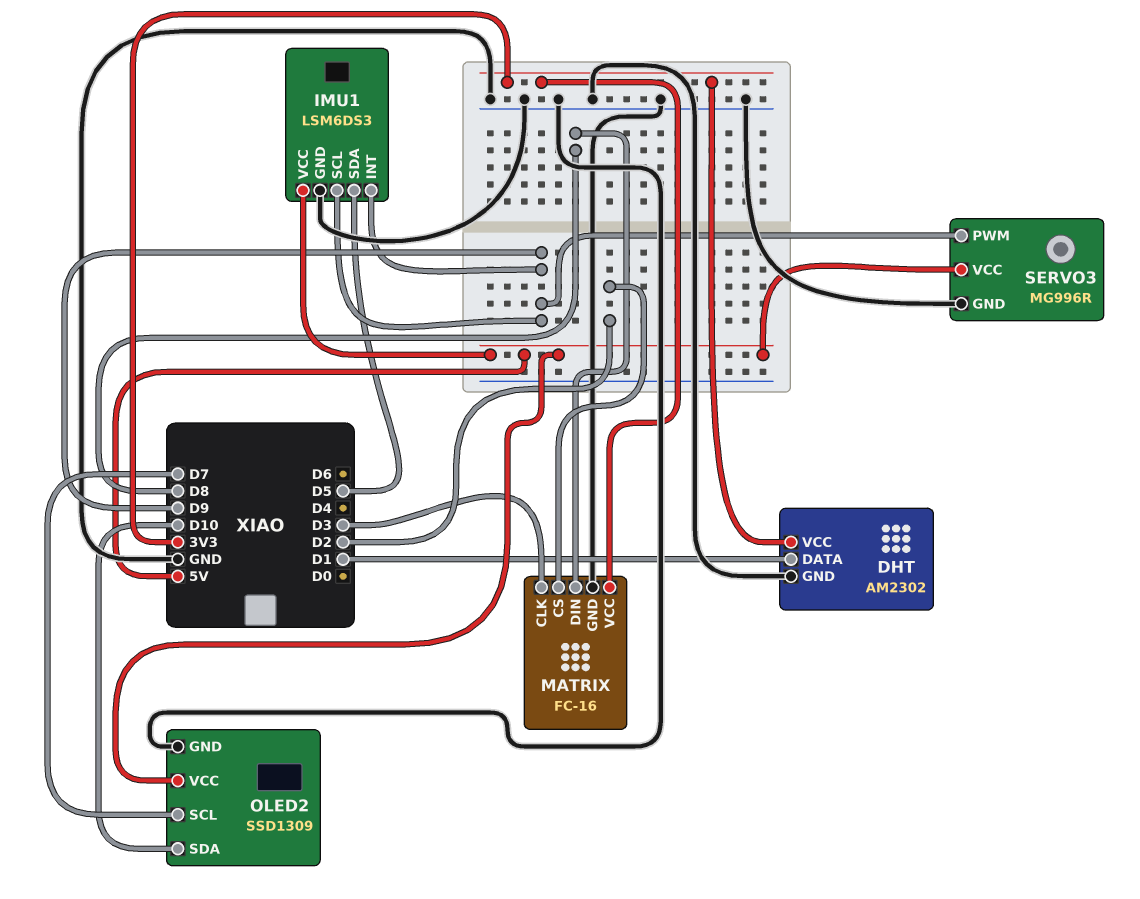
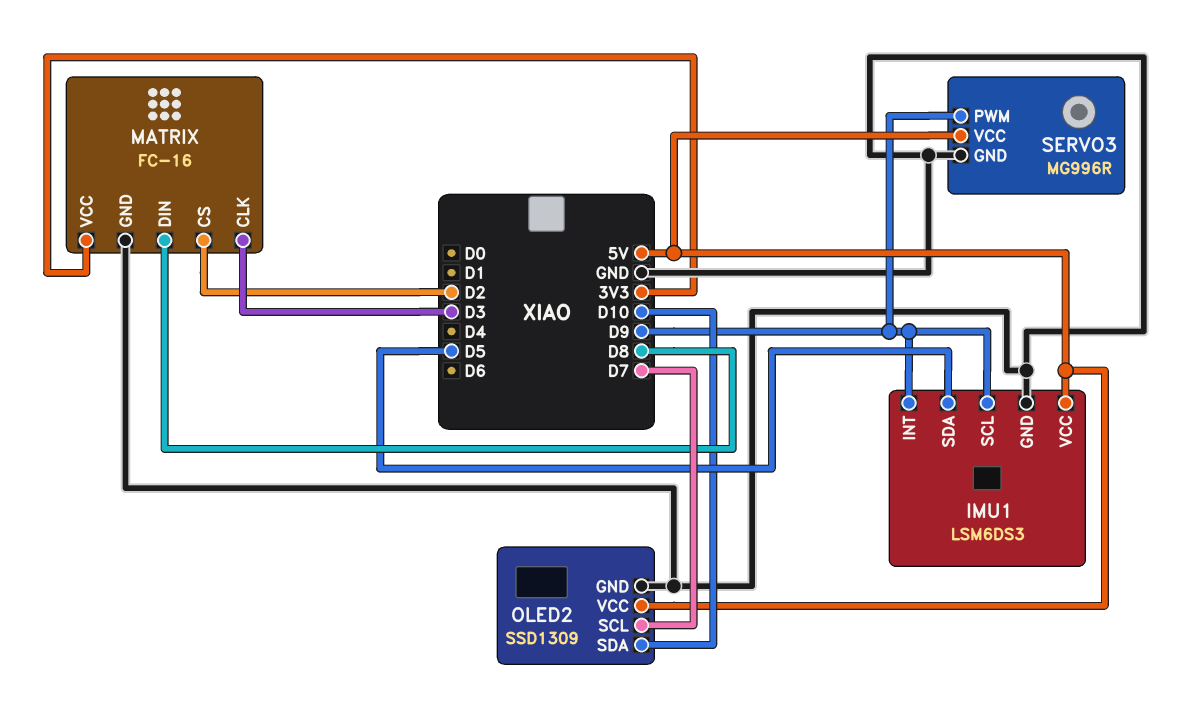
DHT: AM2302 -> none
DHT pin DATA: D1 -> none
DHT pin GND: GND -> none
DHT pin VCC: 3V3 -> none

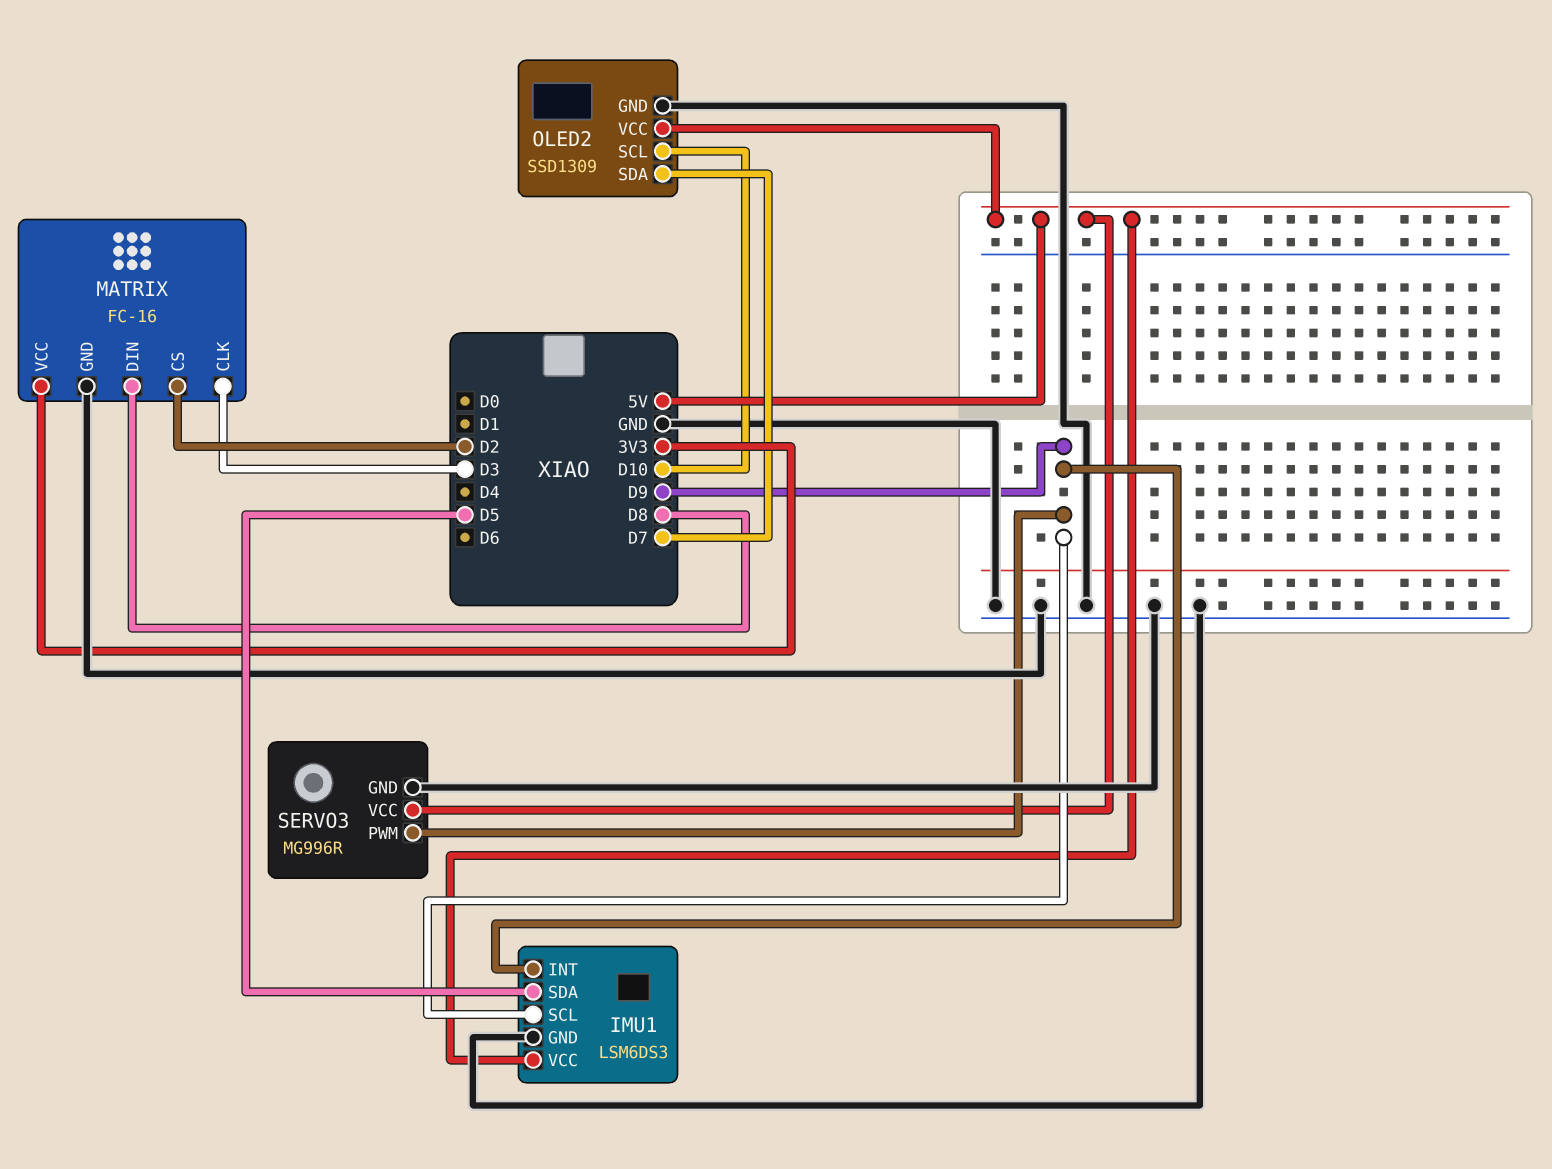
OLED2 pin SCL: D7 -> D10
OLED2 pin SDA: D10 -> D7

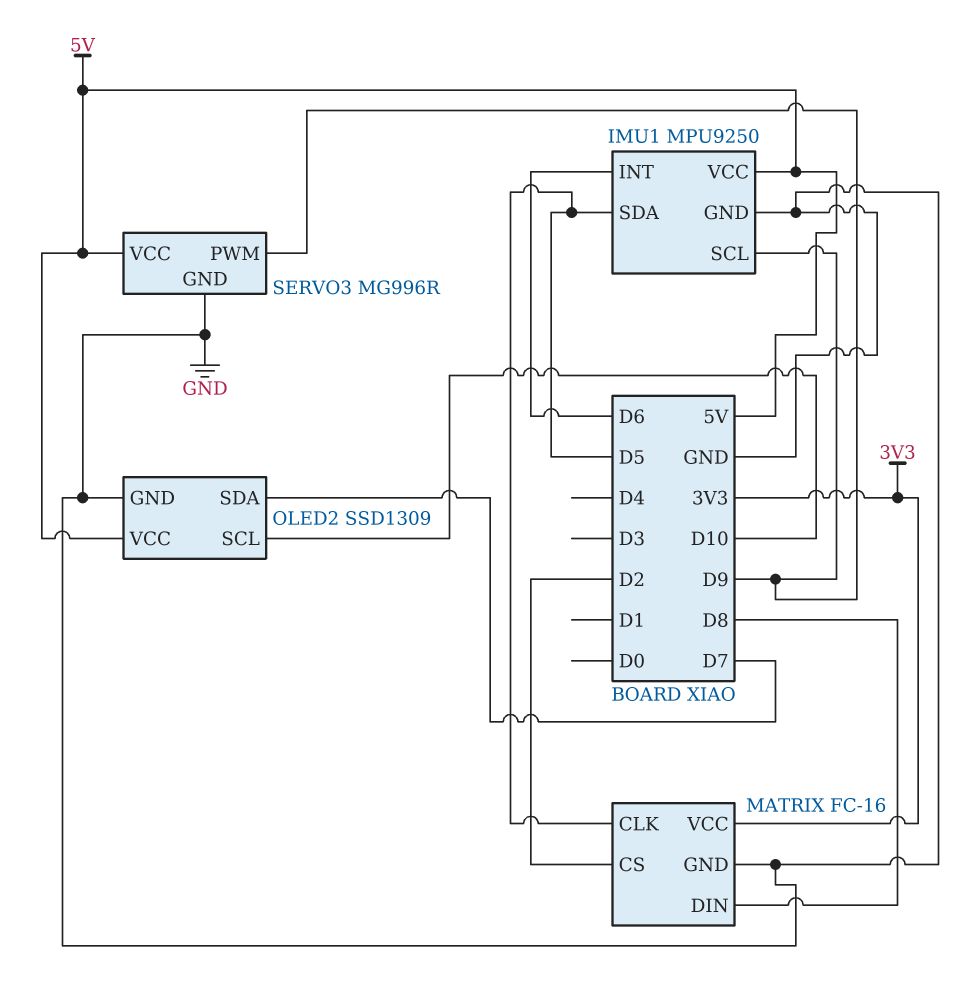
IMU1: LSM6DS3 -> MPU9250
IMU1 pin INT: D9 -> D6
MATRIX pin CLK: D3 -> D5

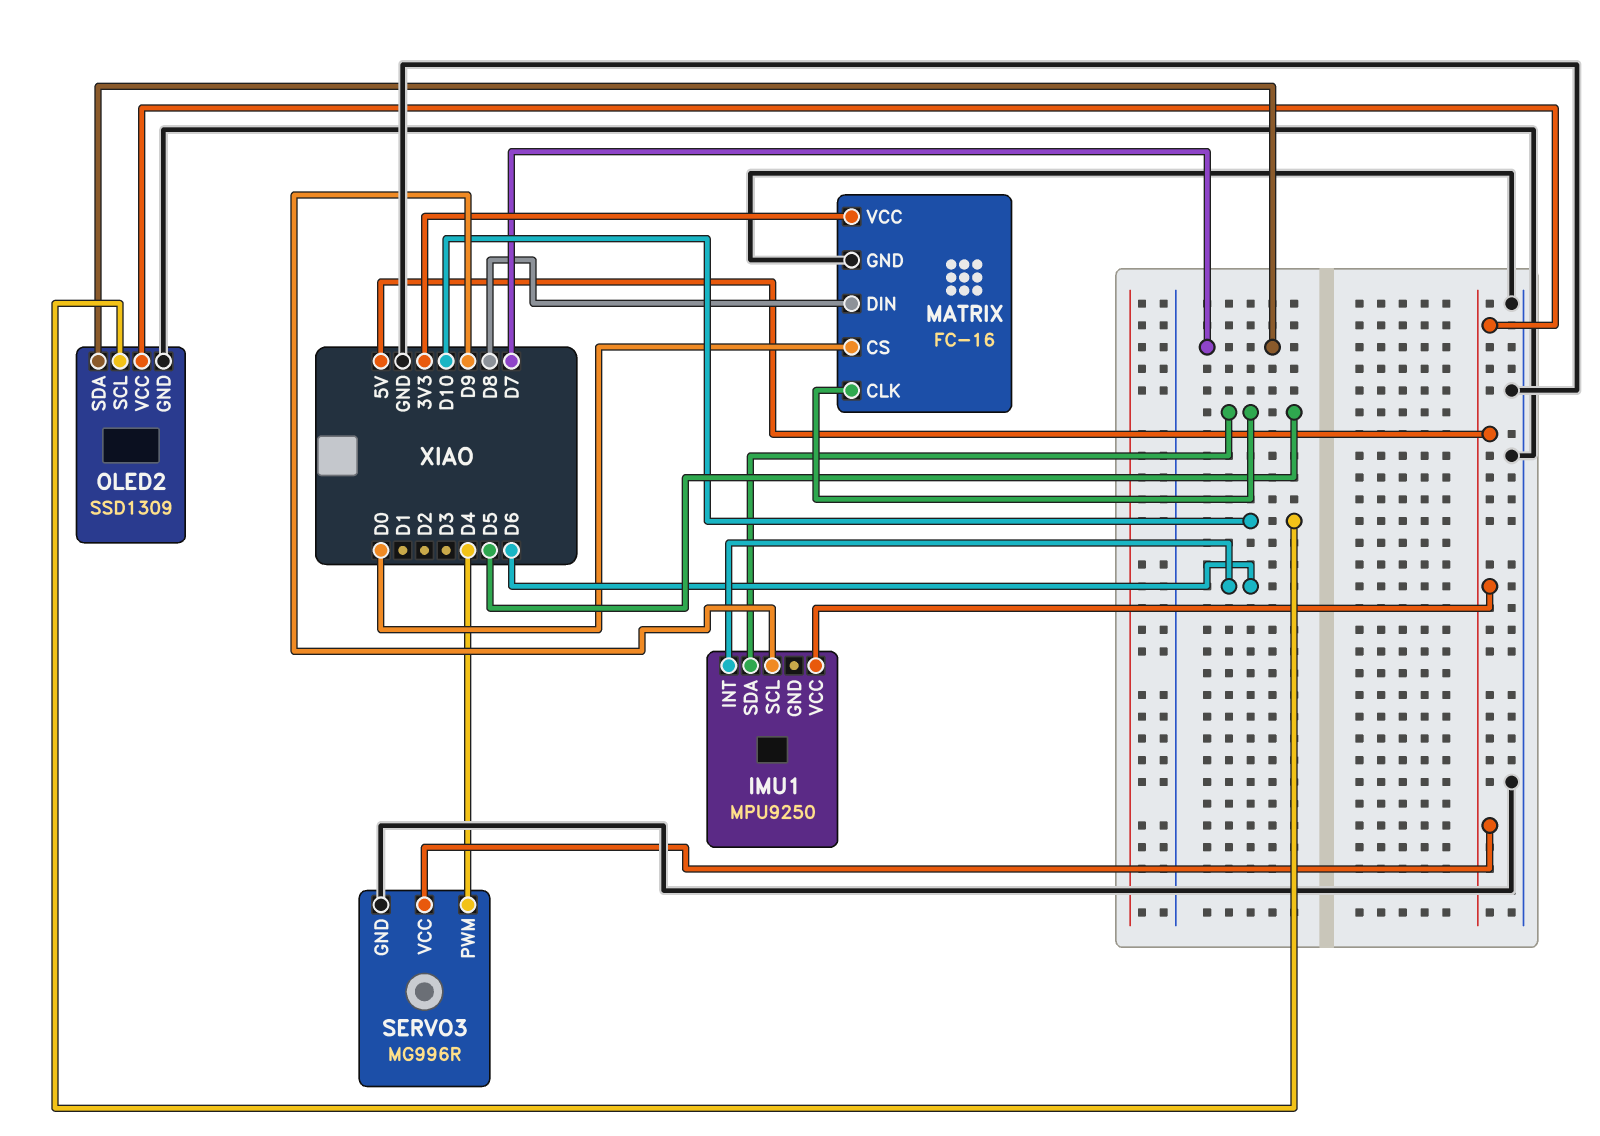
IMU1 pin GND: GND -> none
MATRIX pin CS: D2 -> D0
SERVO3 pin PWM: D9 -> D4

